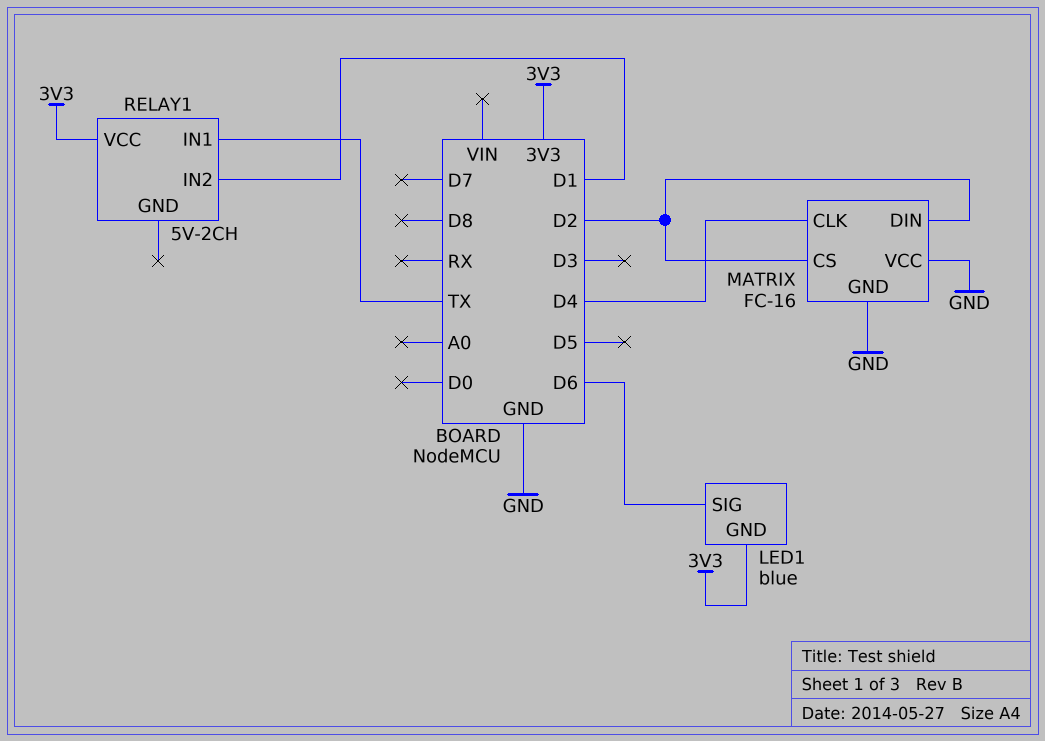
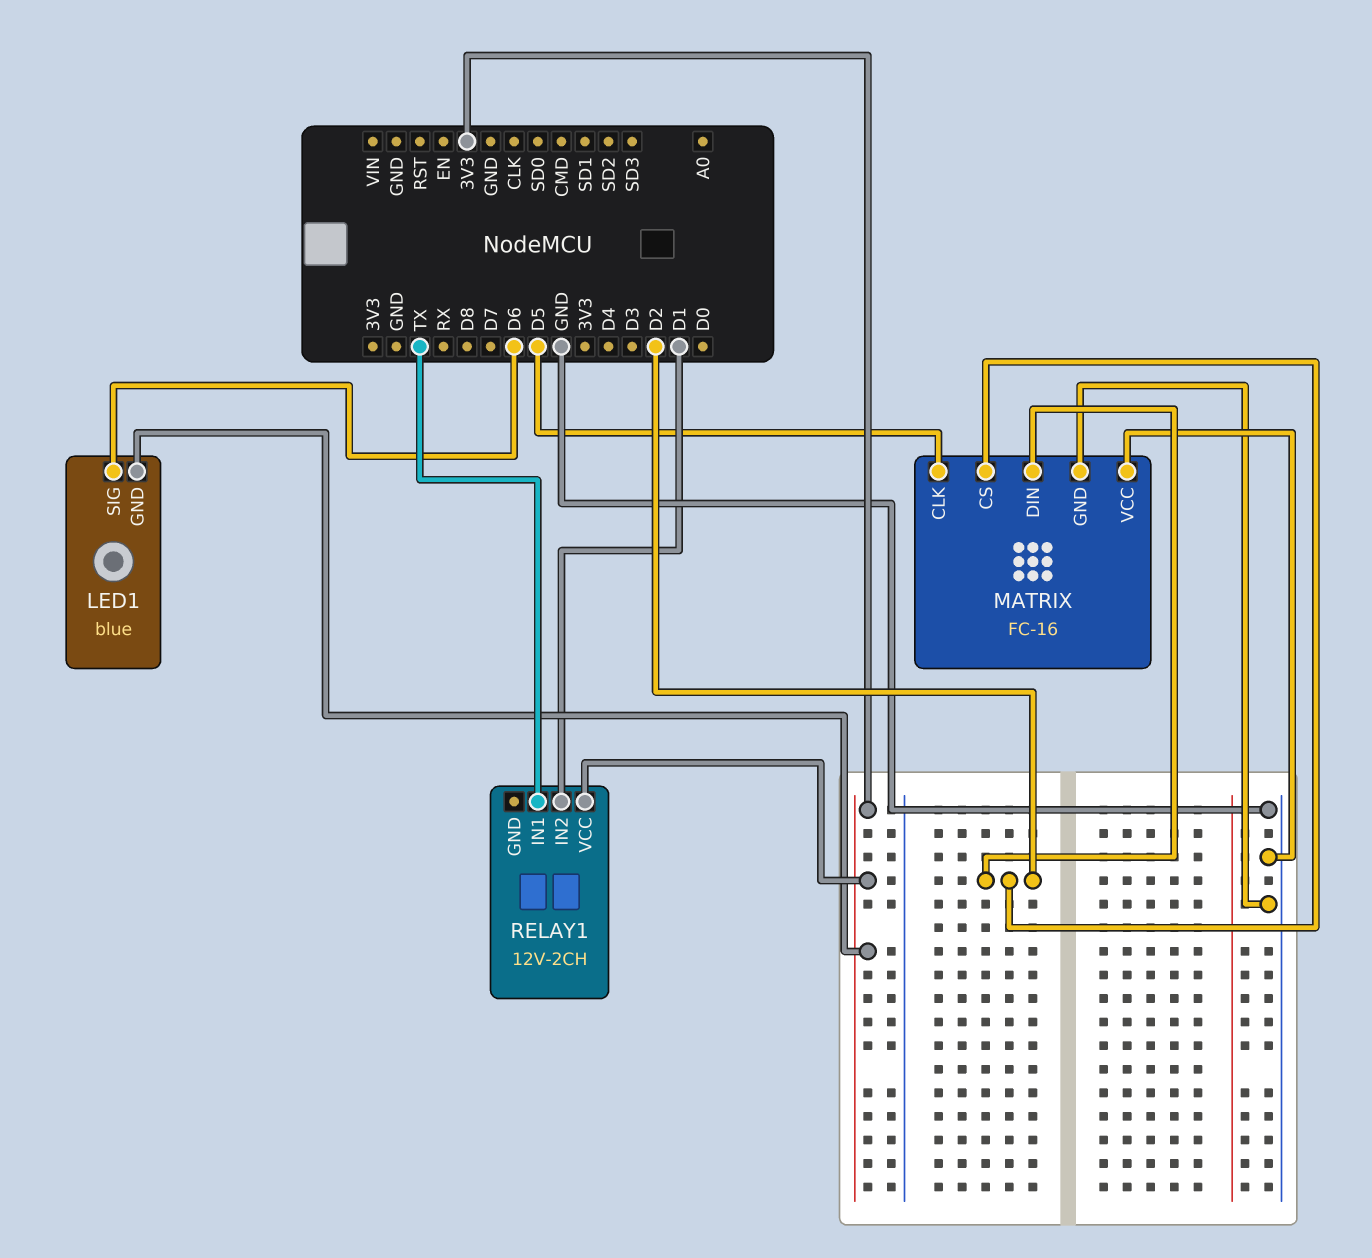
MATRIX pin CLK: D4 -> D5
RELAY1: 5V-2CH -> 12V-2CH

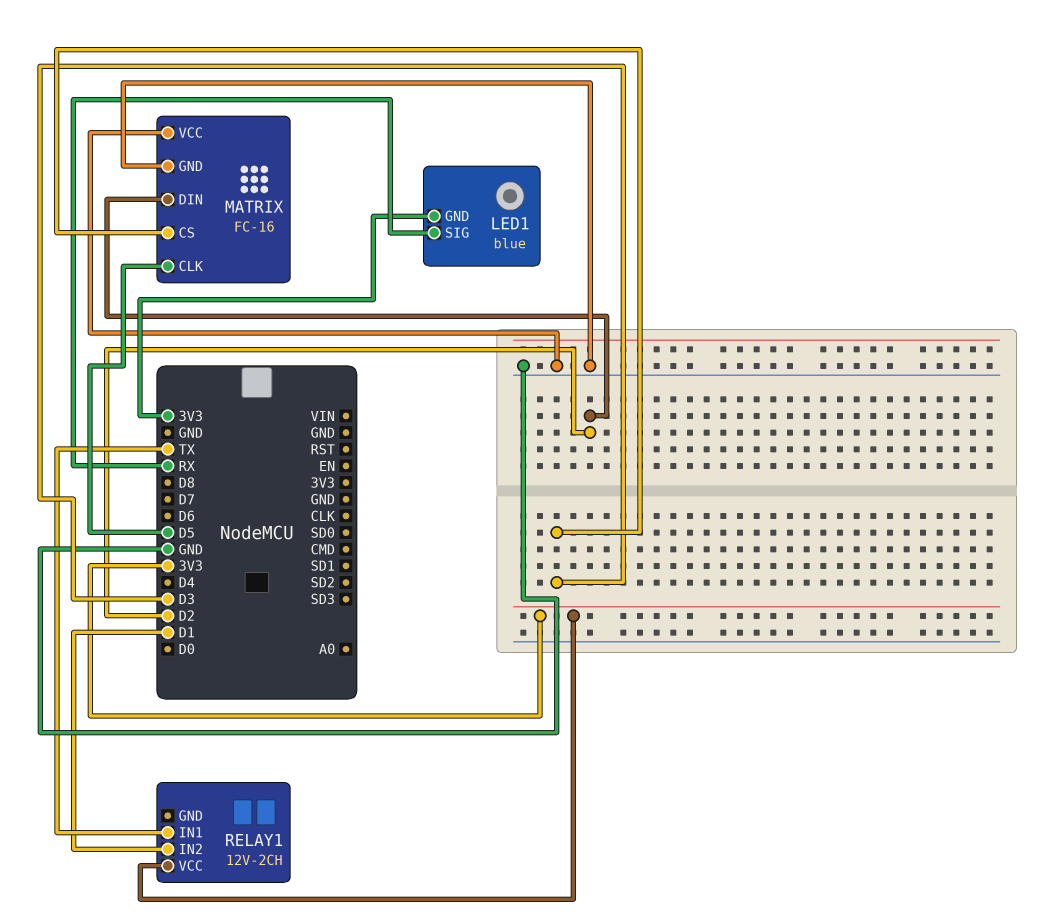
LED1 pin SIG: D6 -> RX
MATRIX pin CS: D2 -> D3

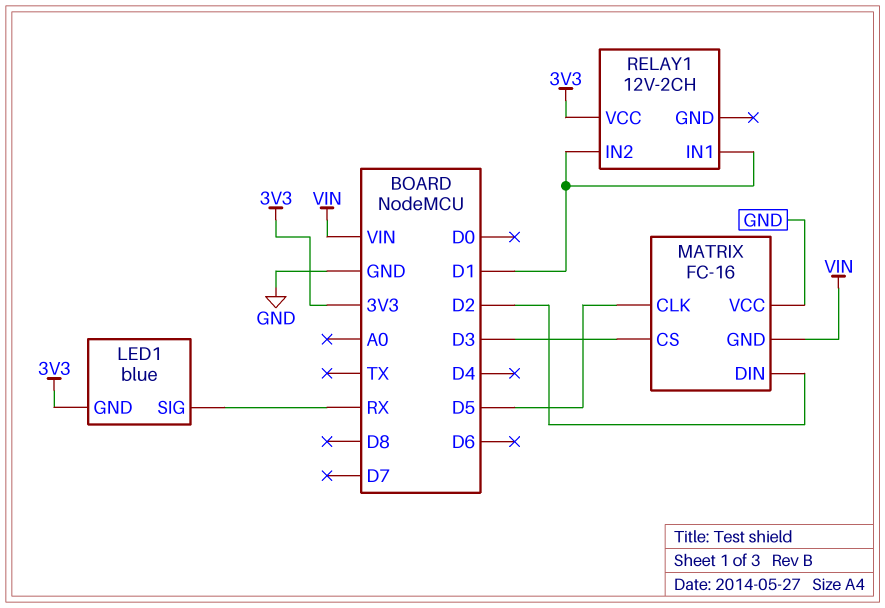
MATRIX pin GND: GND -> VIN
RELAY1 pin IN1: TX -> D1

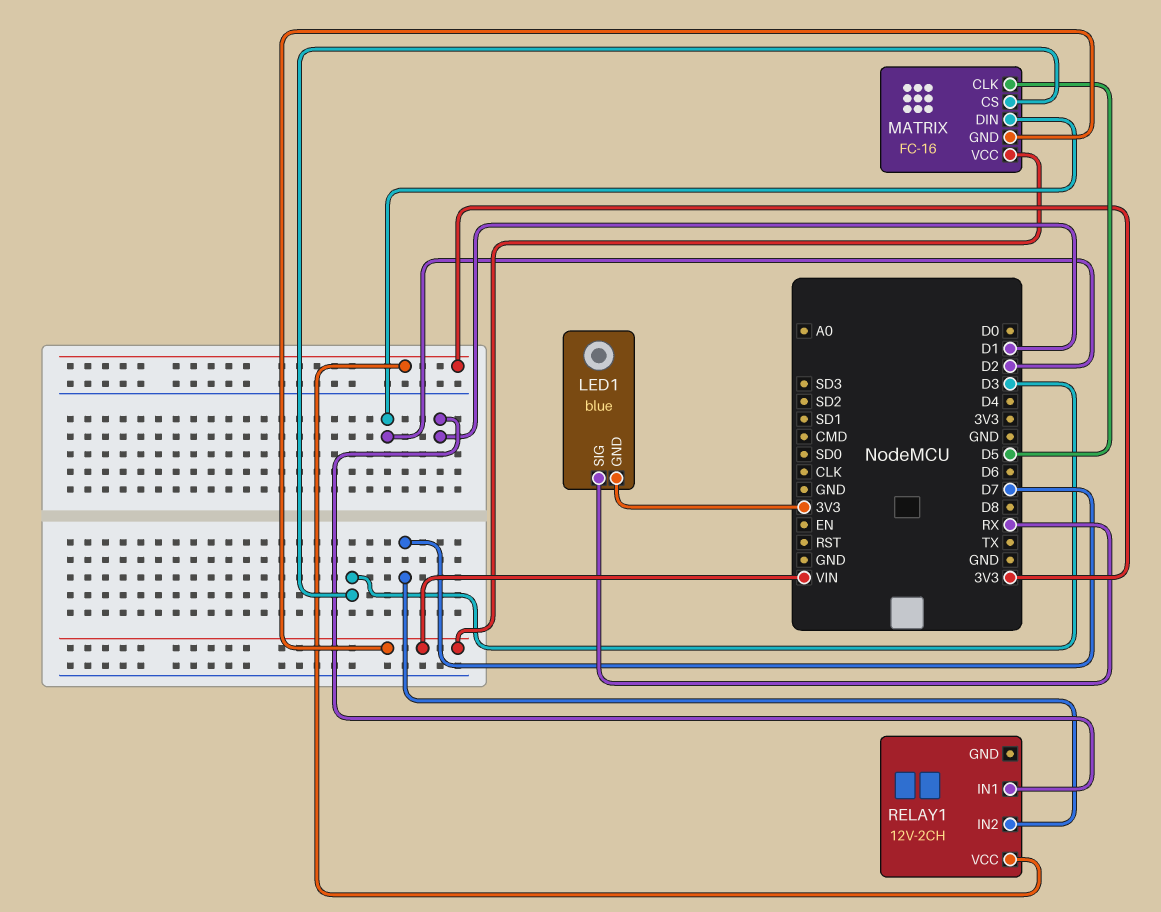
MATRIX pin VCC: GND -> VIN
RELAY1 pin IN2: D1 -> D7

